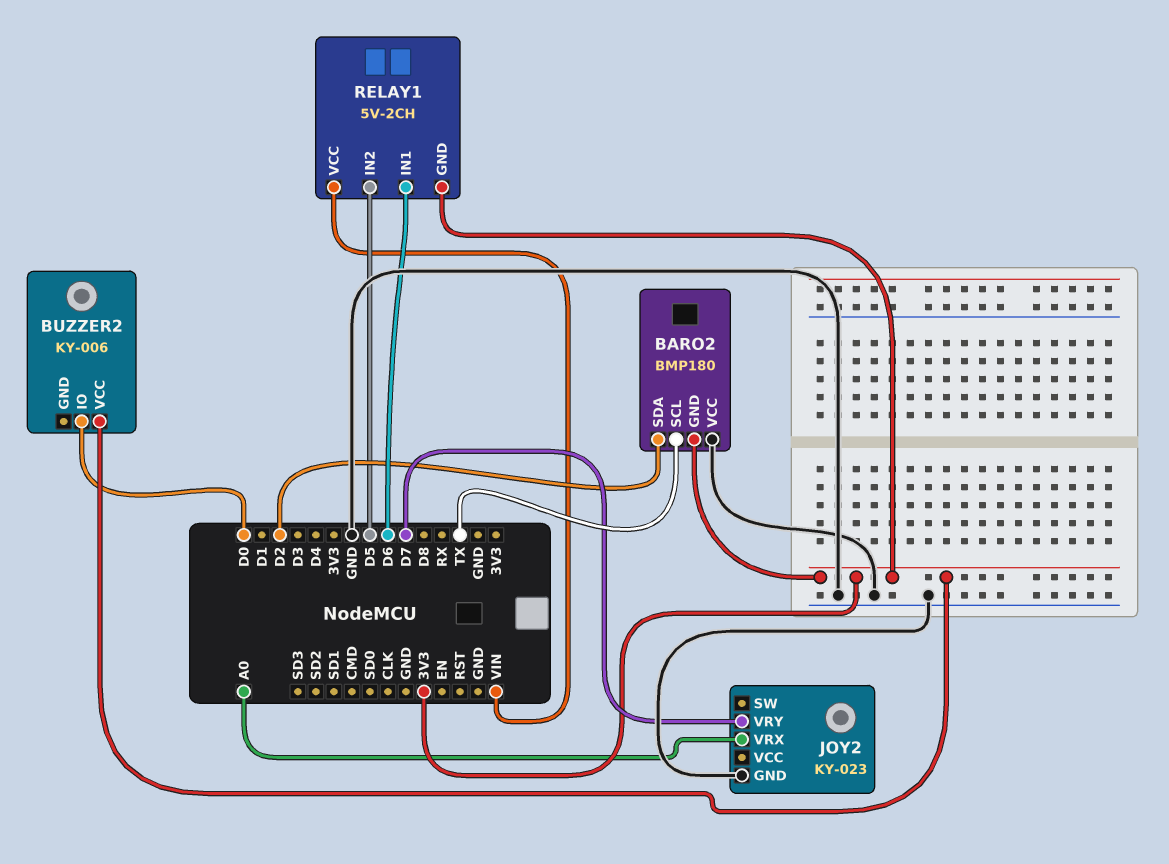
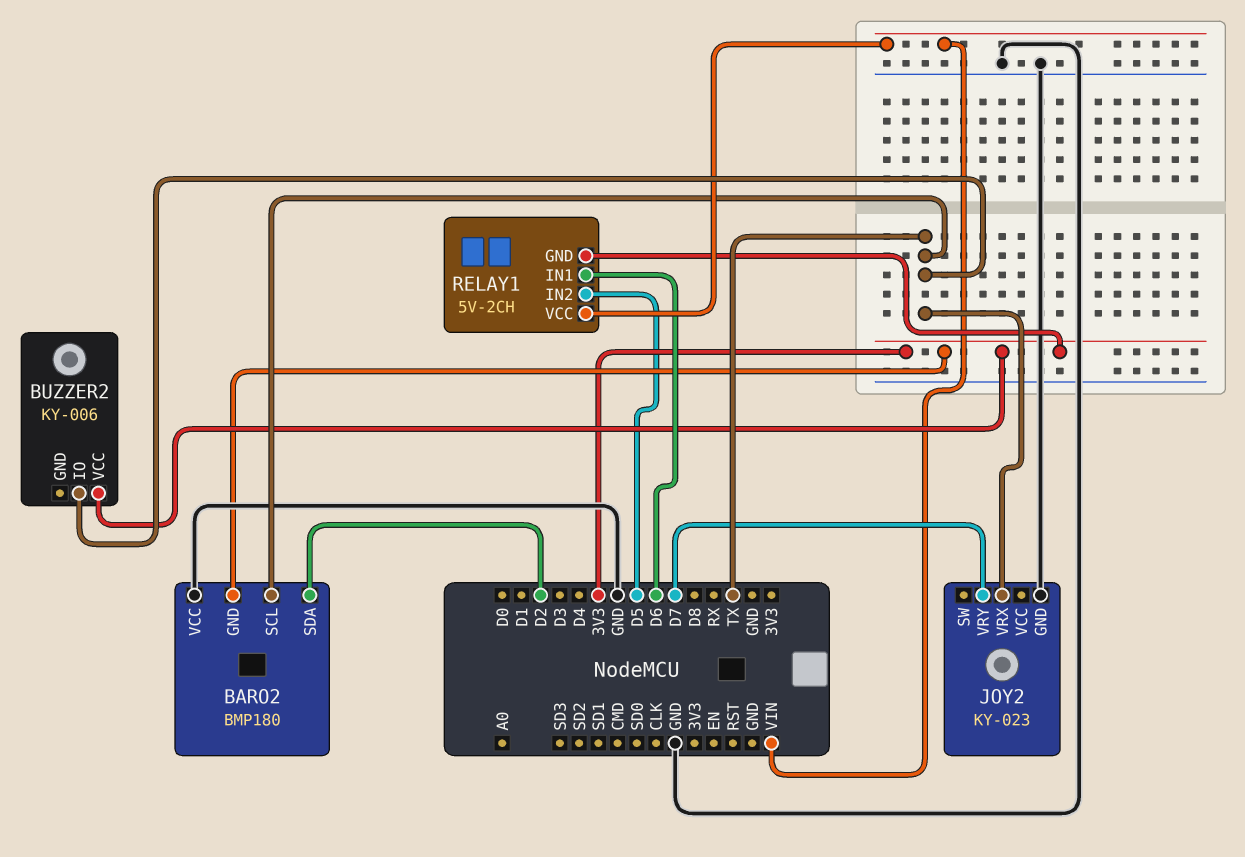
BUZZER2 pin IO: D0 -> TX
JOY2 pin VRX: A0 -> TX

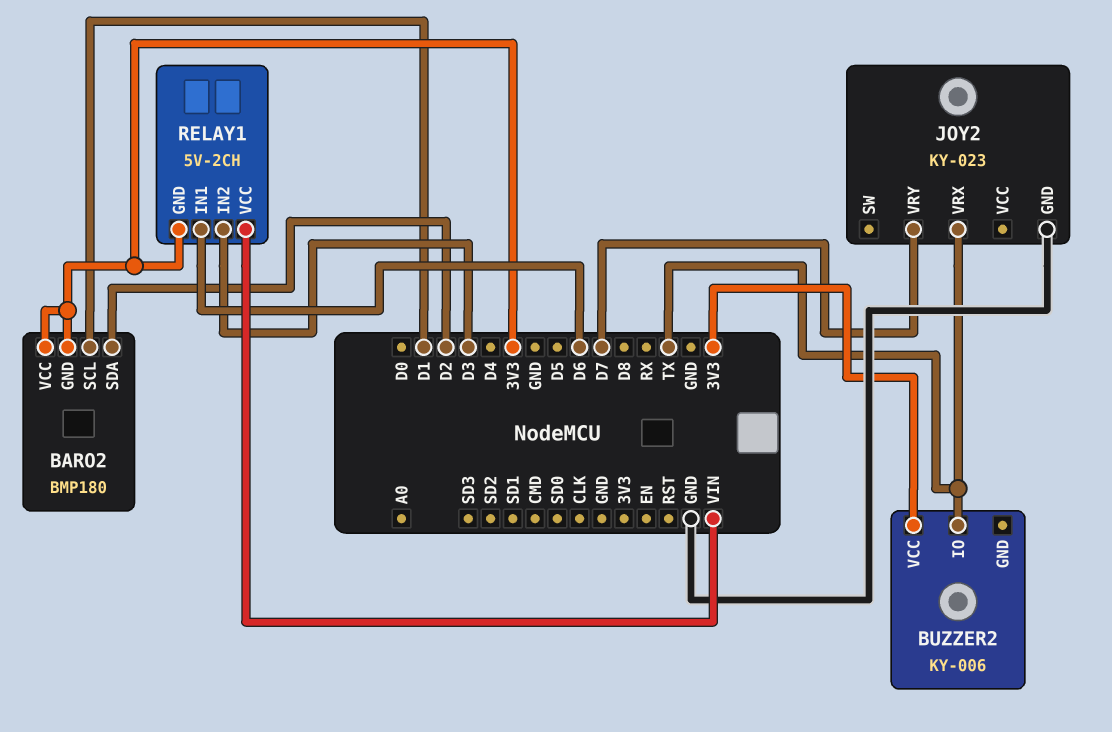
BARO2 pin SCL: TX -> D1
BARO2 pin VCC: GND -> 3V3
RELAY1 pin IN2: D5 -> D3

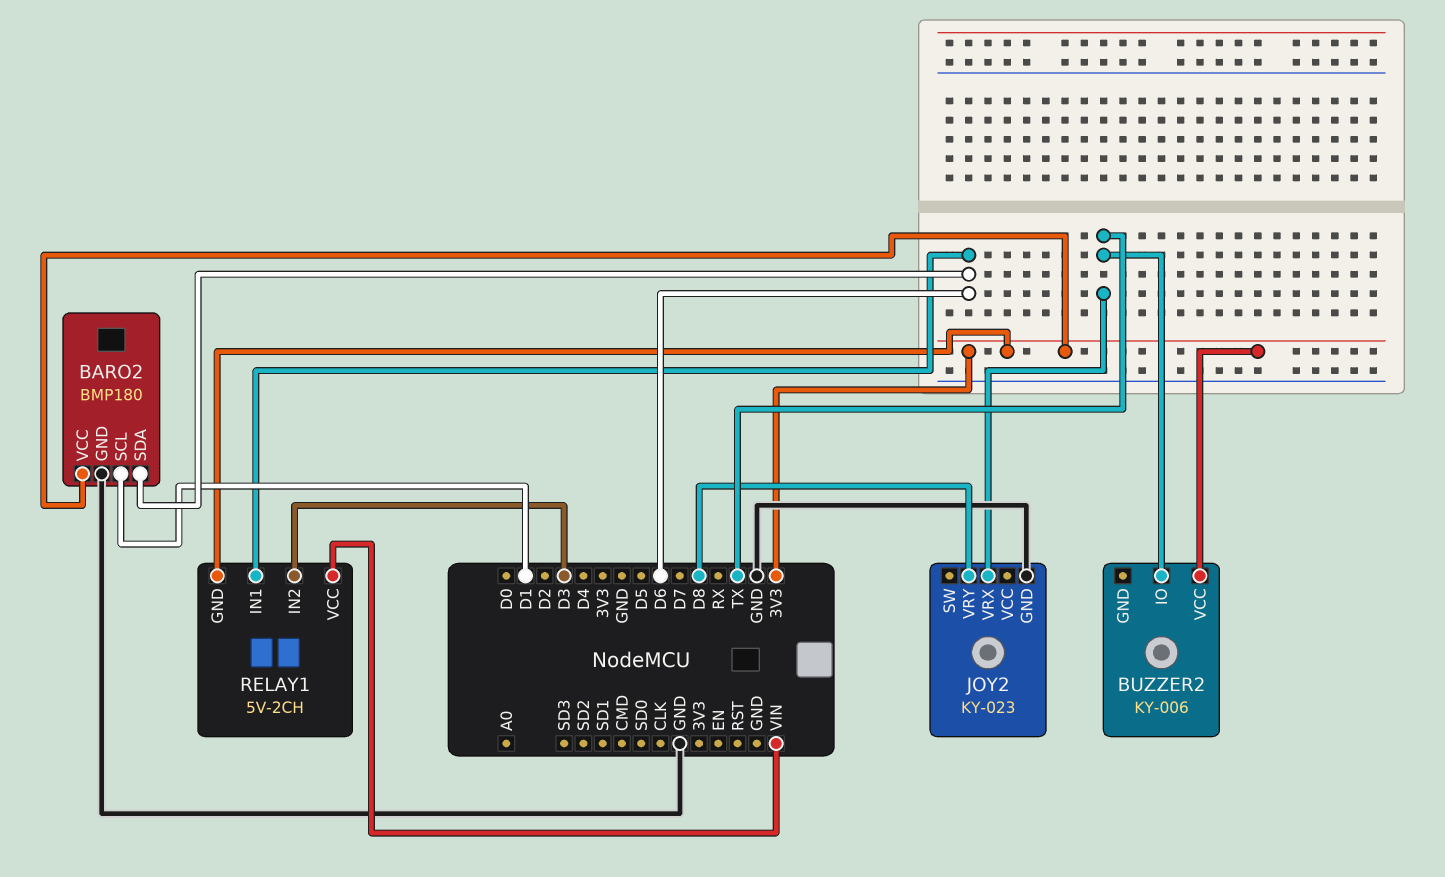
BARO2 pin GND: 3V3 -> GND
BARO2 pin SDA: D2 -> D6
JOY2 pin VRY: D7 -> D8

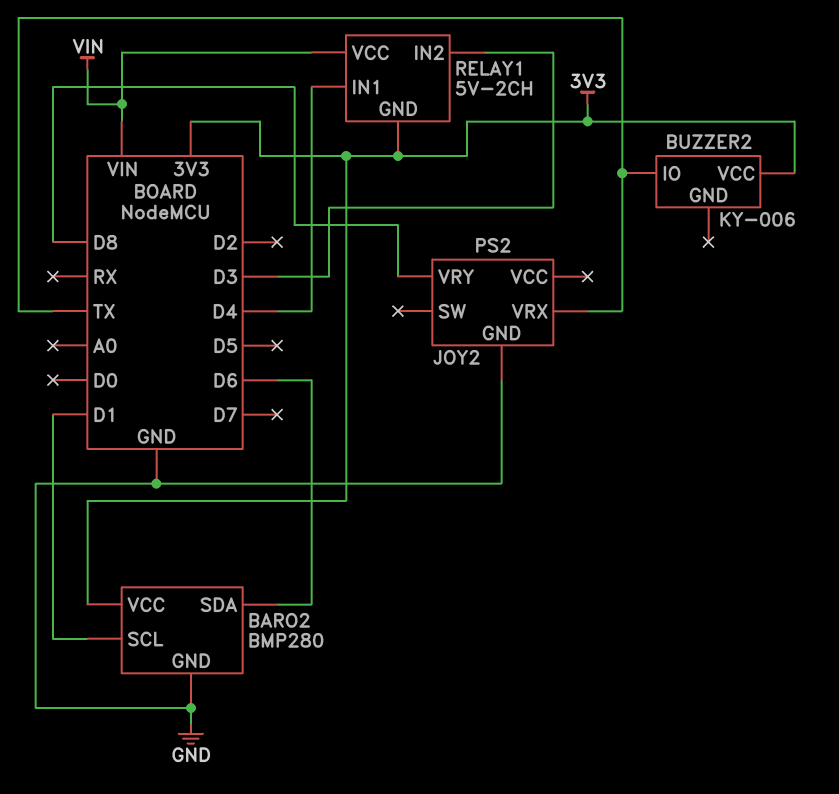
BARO2: BMP180 -> BMP280
JOY2: KY-023 -> PS2
RELAY1 pin IN1: D6 -> D4

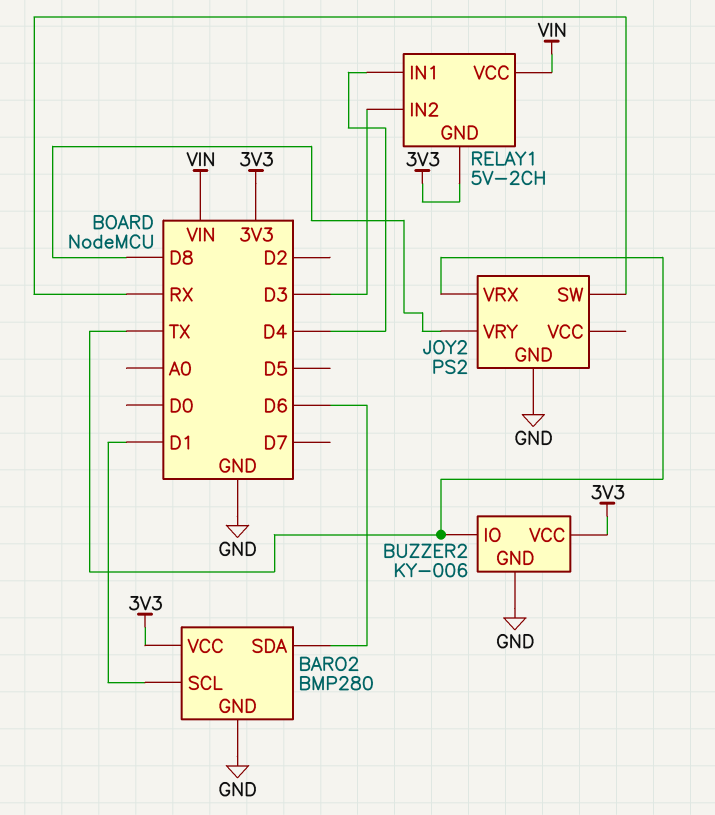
BUZZER2 pin GND: none -> GND
JOY2 pin SW: none -> RX

